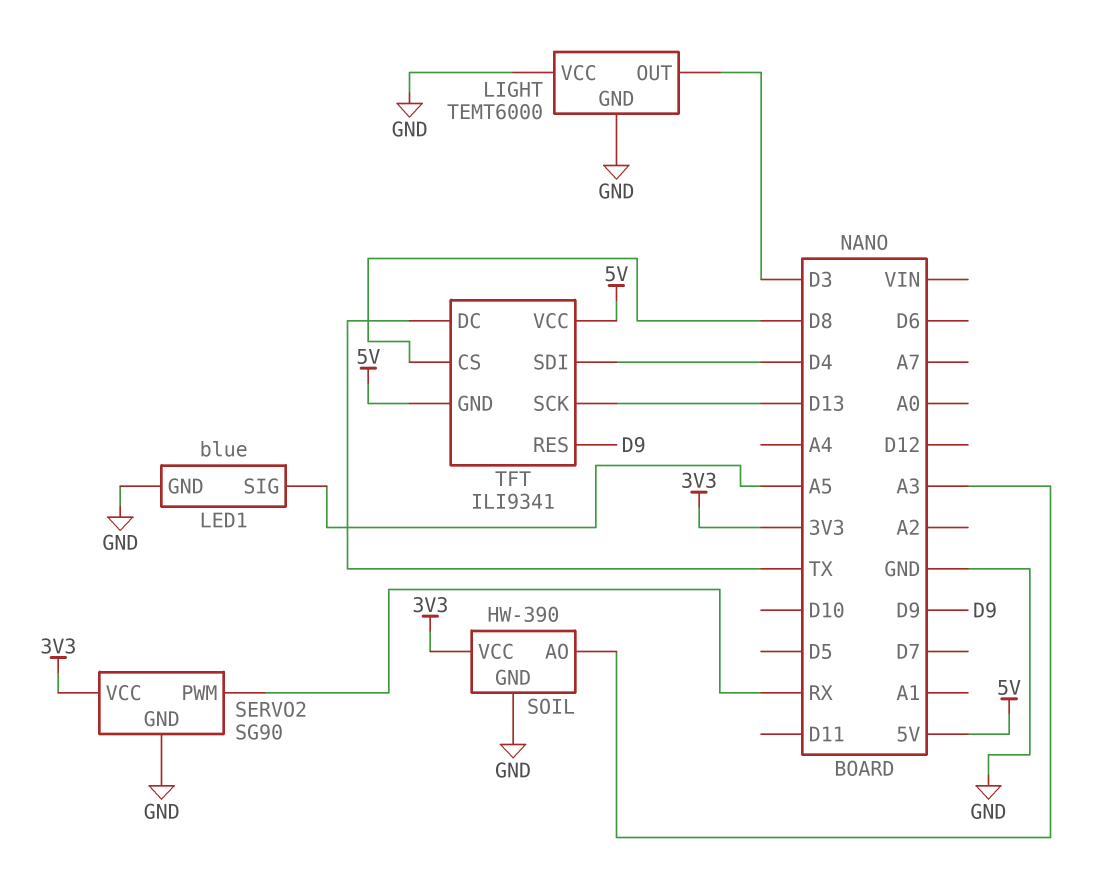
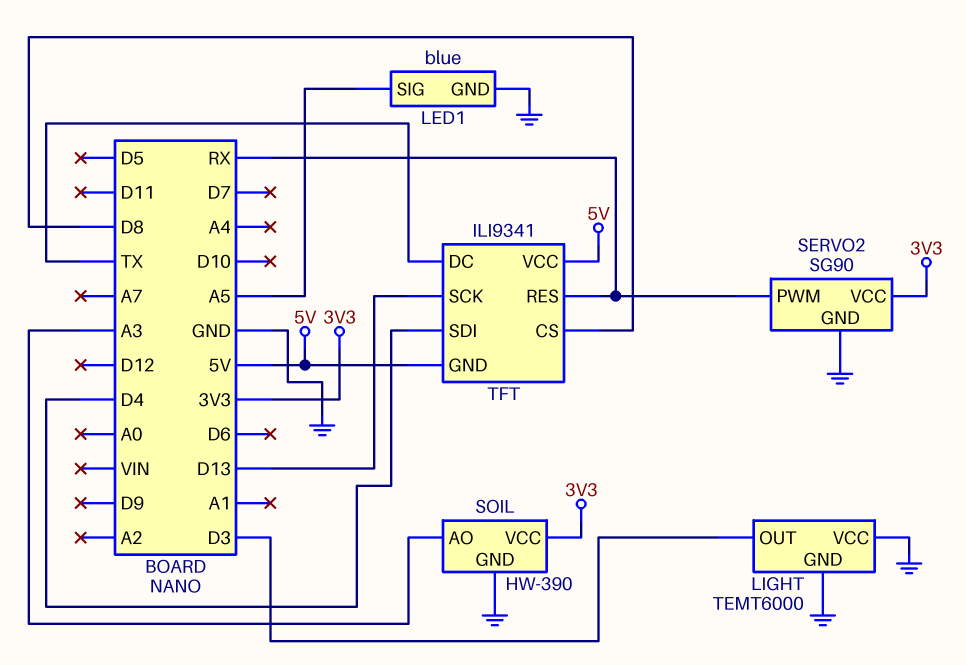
TFT pin RES: D9 -> RX

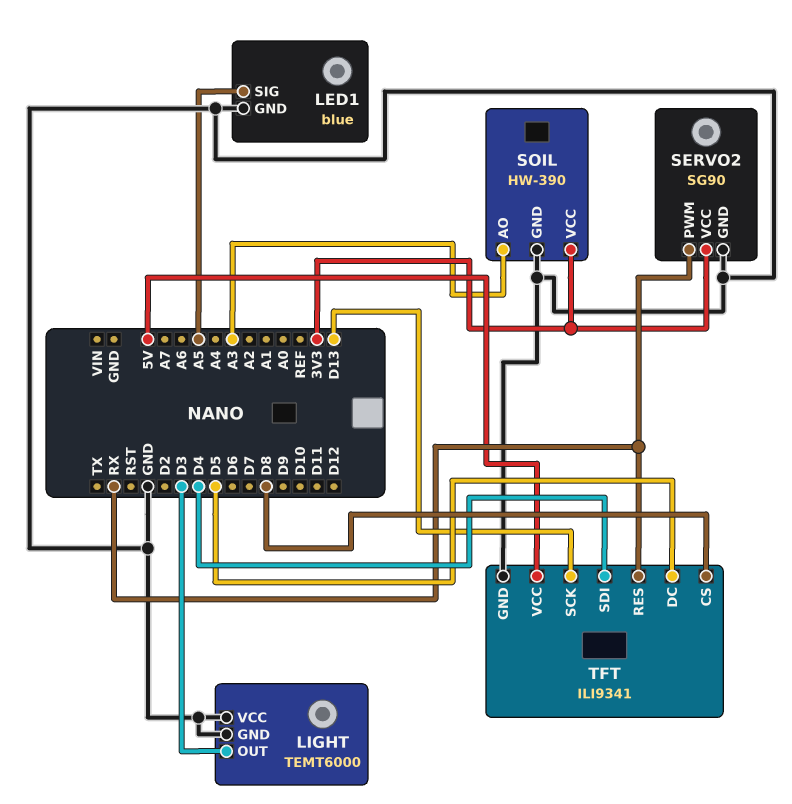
TFT pin DC: TX -> D5
TFT pin GND: 5V -> GND

